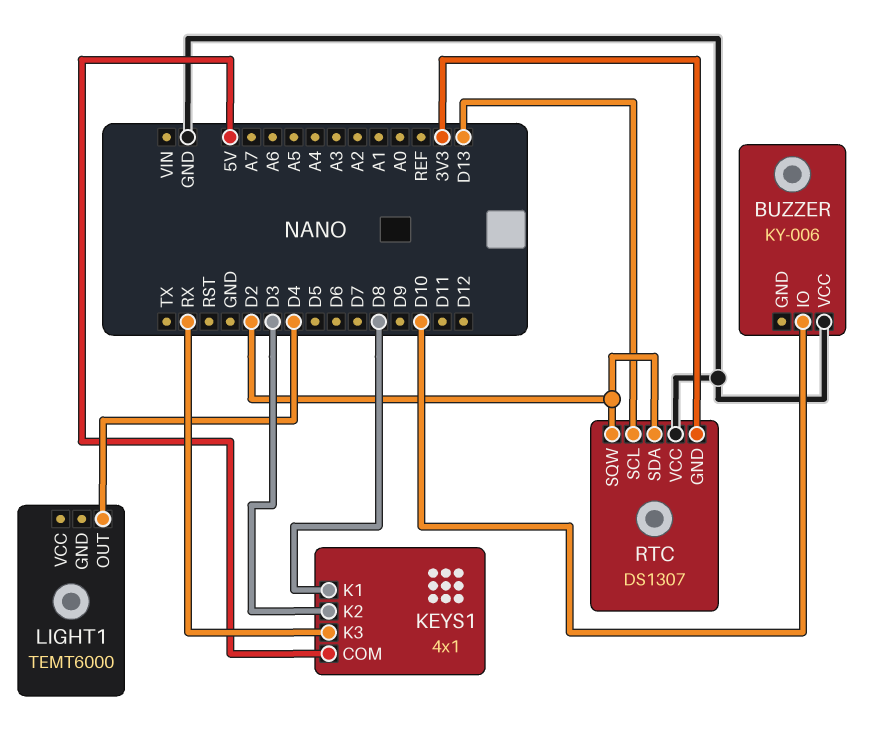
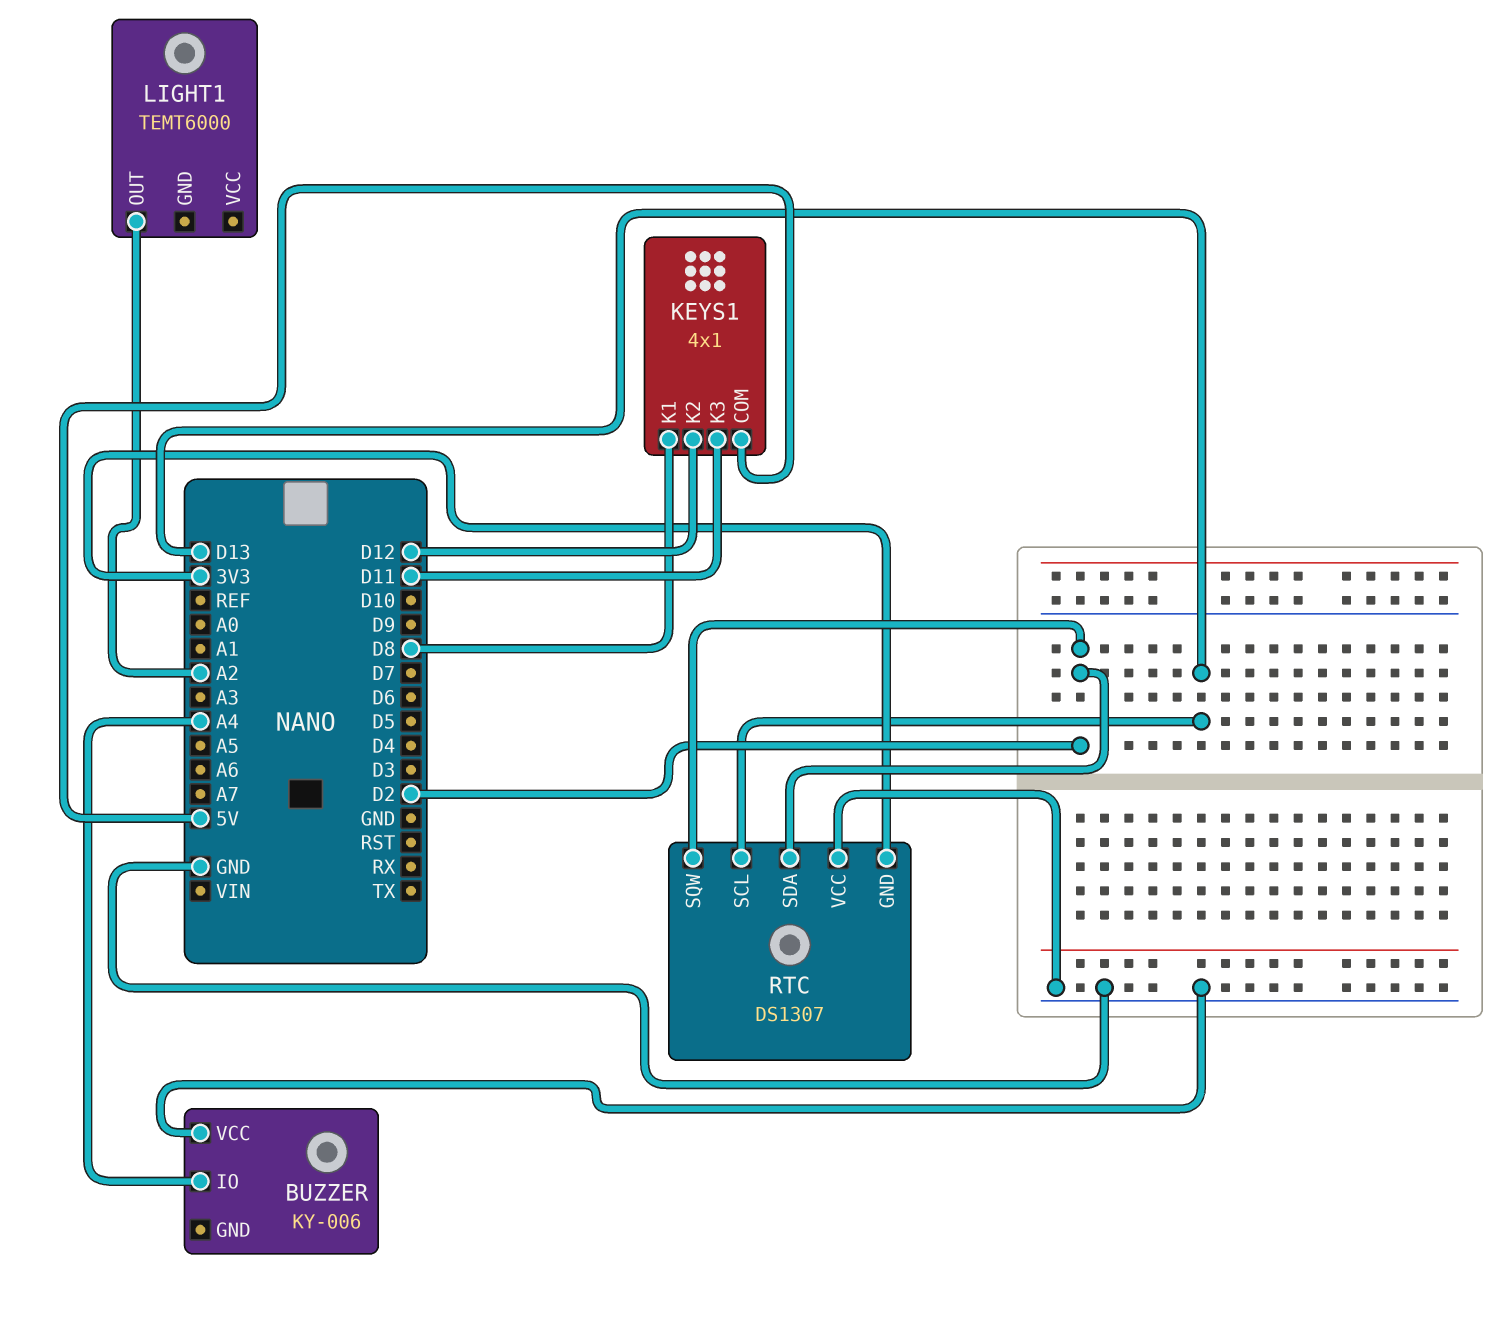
BUZZER pin IO: D10 -> A4
KEYS1 pin K2: D3 -> D12
KEYS1 pin K3: RX -> D11
LIGHT1 pin OUT: D4 -> A2

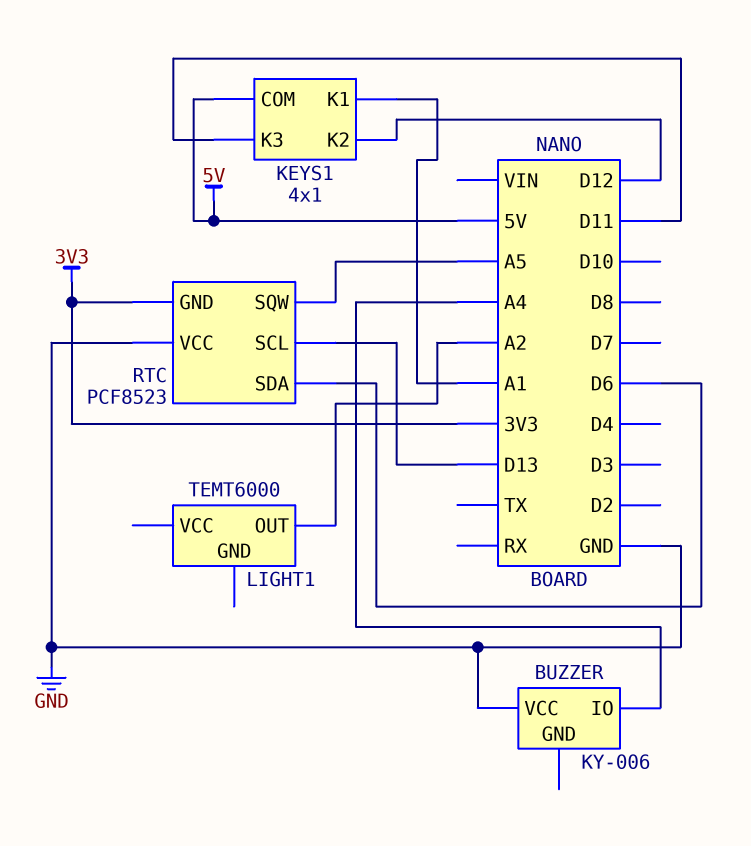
KEYS1 pin K1: D8 -> A1
RTC: DS1307 -> PCF8523
RTC pin SDA: D2 -> D6
RTC pin SQW: D2 -> A5

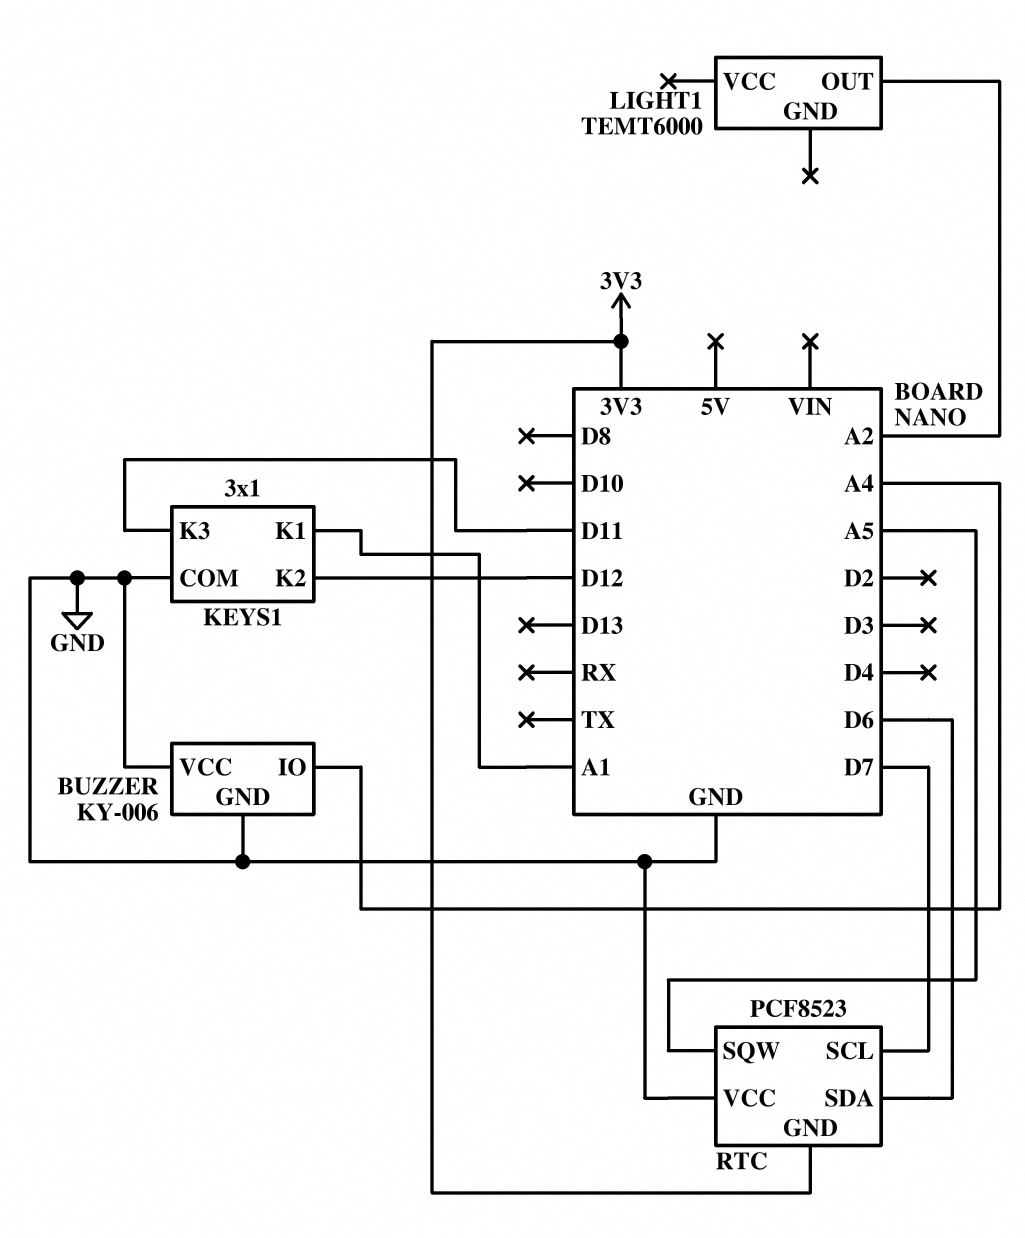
BUZZER pin GND: none -> GND
KEYS1: 4x1 -> 3x1
KEYS1 pin COM: 5V -> GND
RTC pin SCL: D13 -> D7

